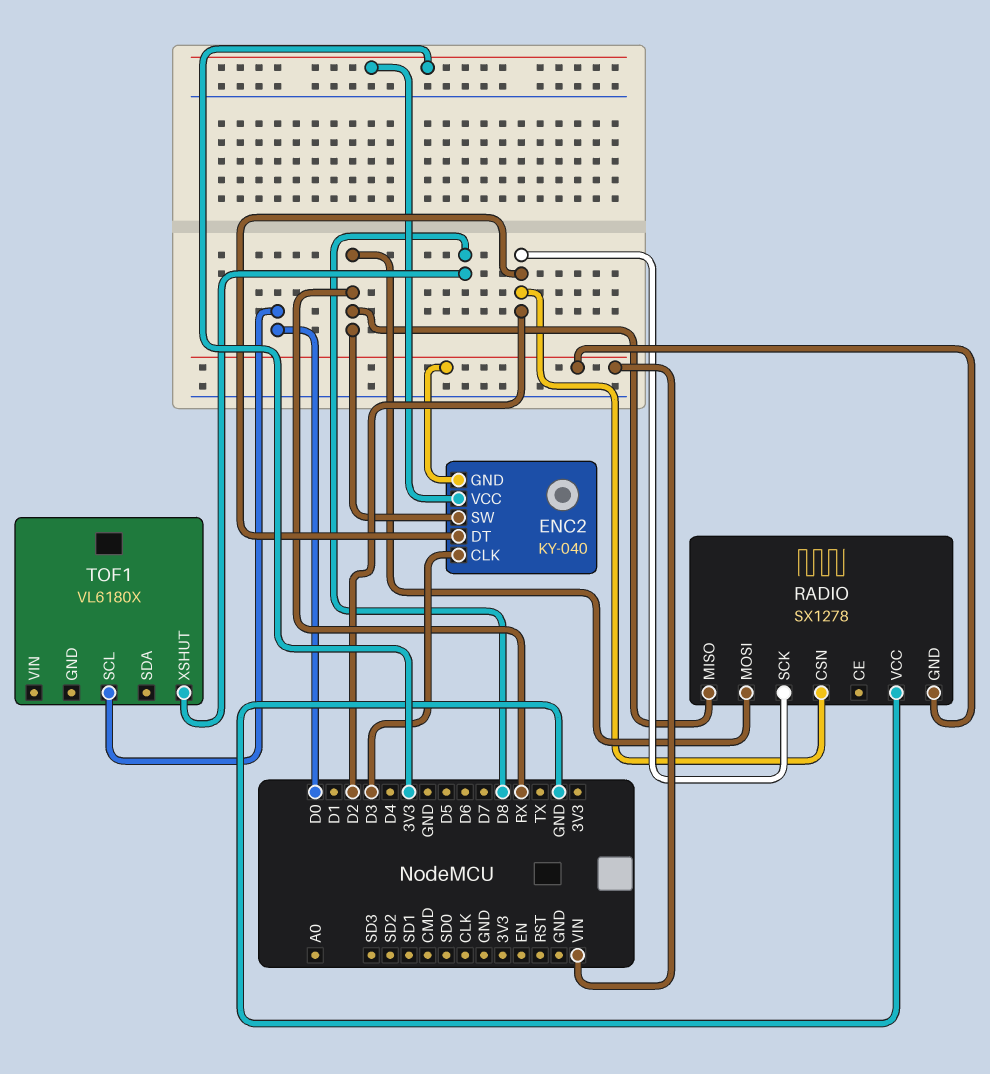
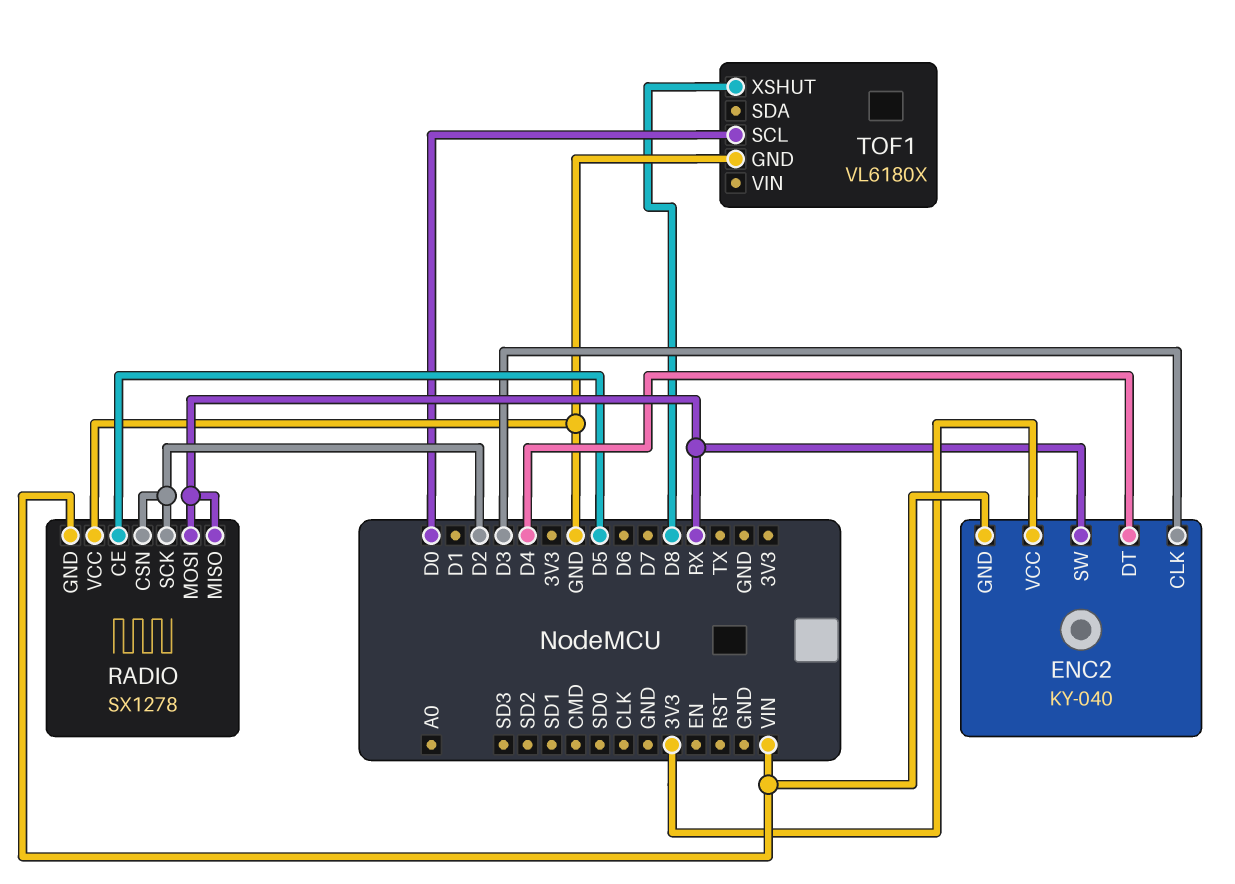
ENC2 pin DT: D2 -> D4
RADIO pin CE: none -> D5
TOF1 pin GND: none -> GND

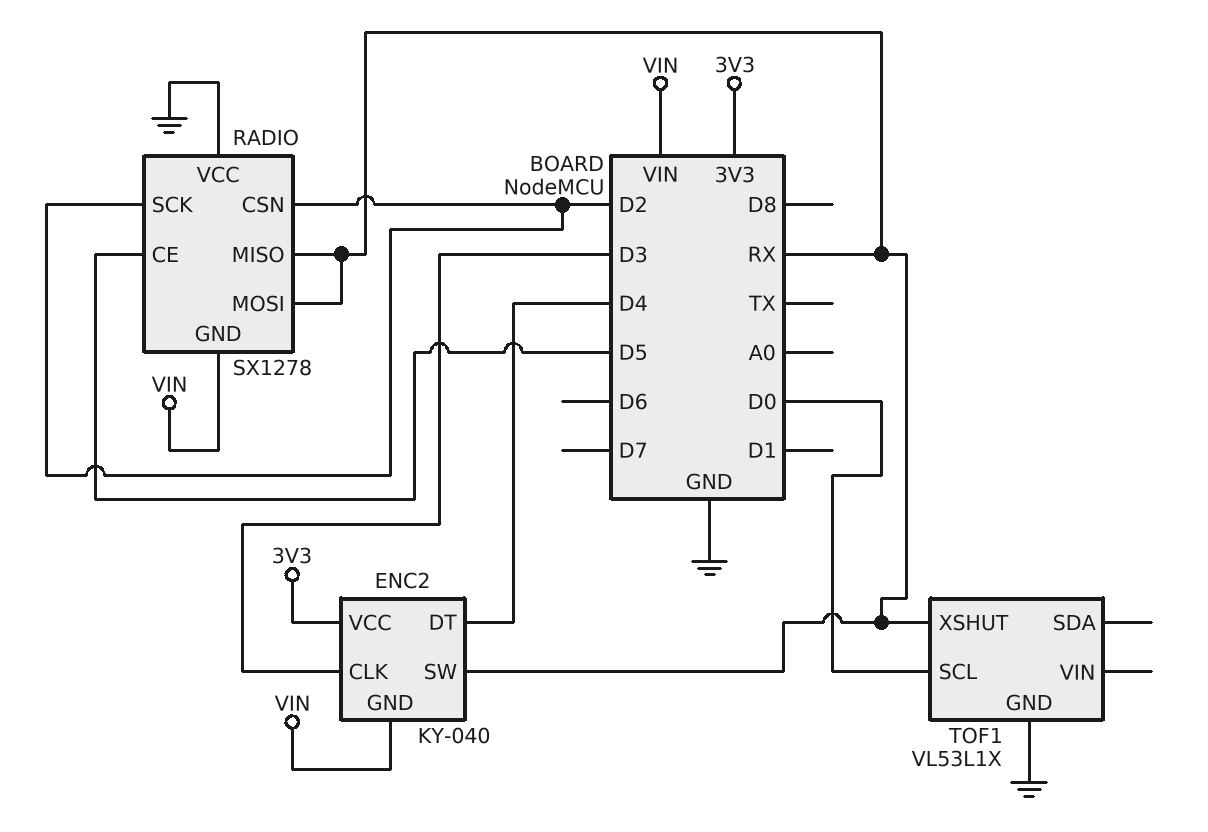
TOF1: VL6180X -> VL53L1X
TOF1 pin XSHUT: D8 -> RX

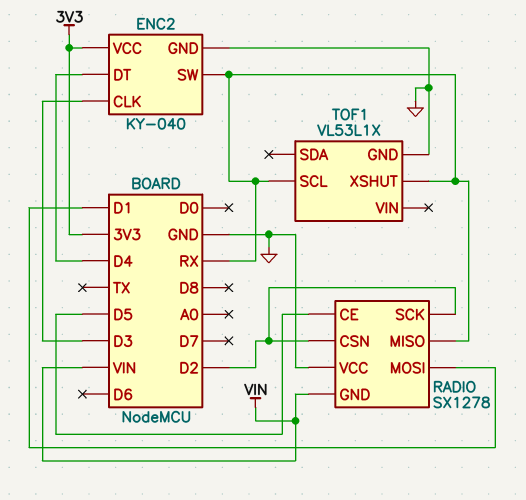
ENC2 pin GND: VIN -> GND
RADIO pin MOSI: RX -> D1
TOF1 pin SCL: D0 -> RX

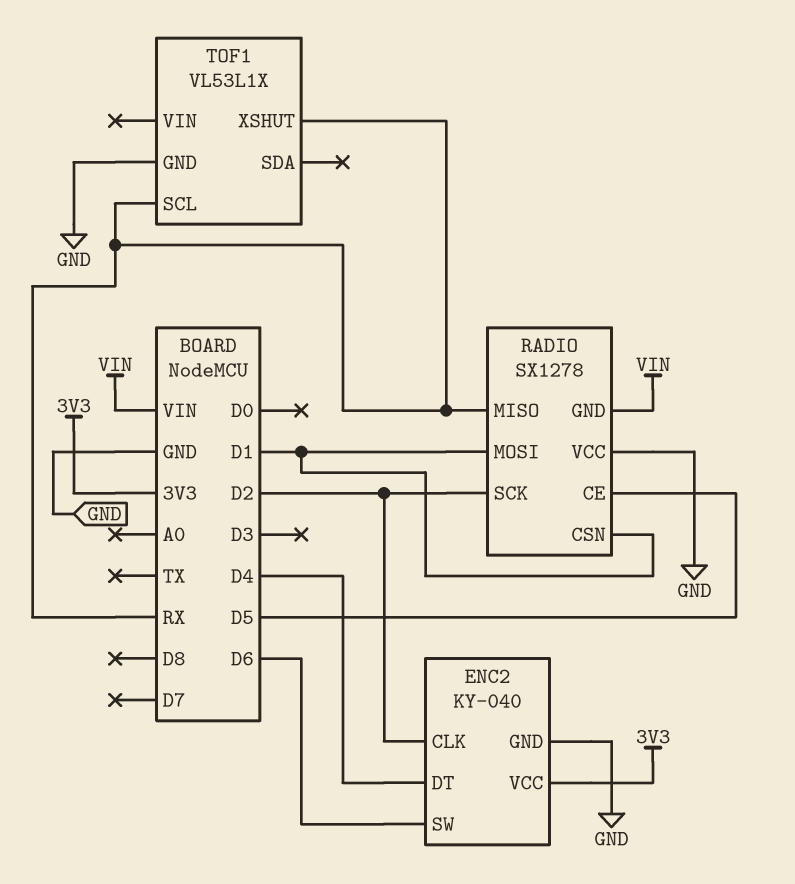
ENC2 pin CLK: D3 -> D2
ENC2 pin SW: RX -> D6
RADIO pin CSN: D2 -> D1

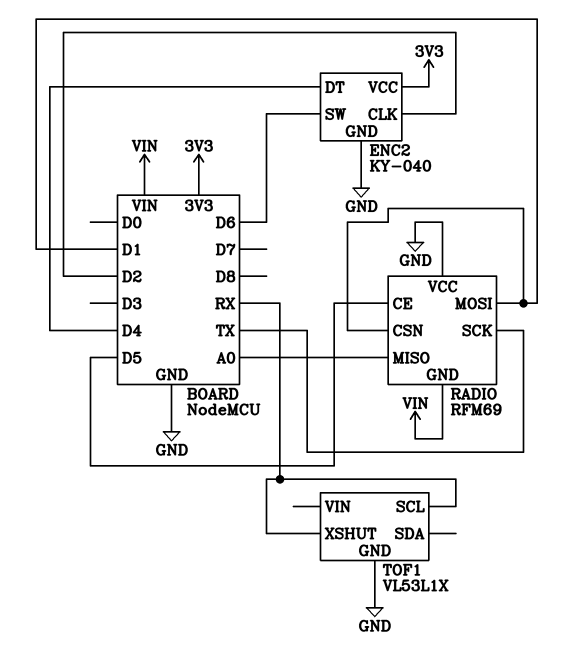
RADIO: SX1278 -> RFM69
RADIO pin MISO: RX -> A0
RADIO pin SCK: D2 -> TX

